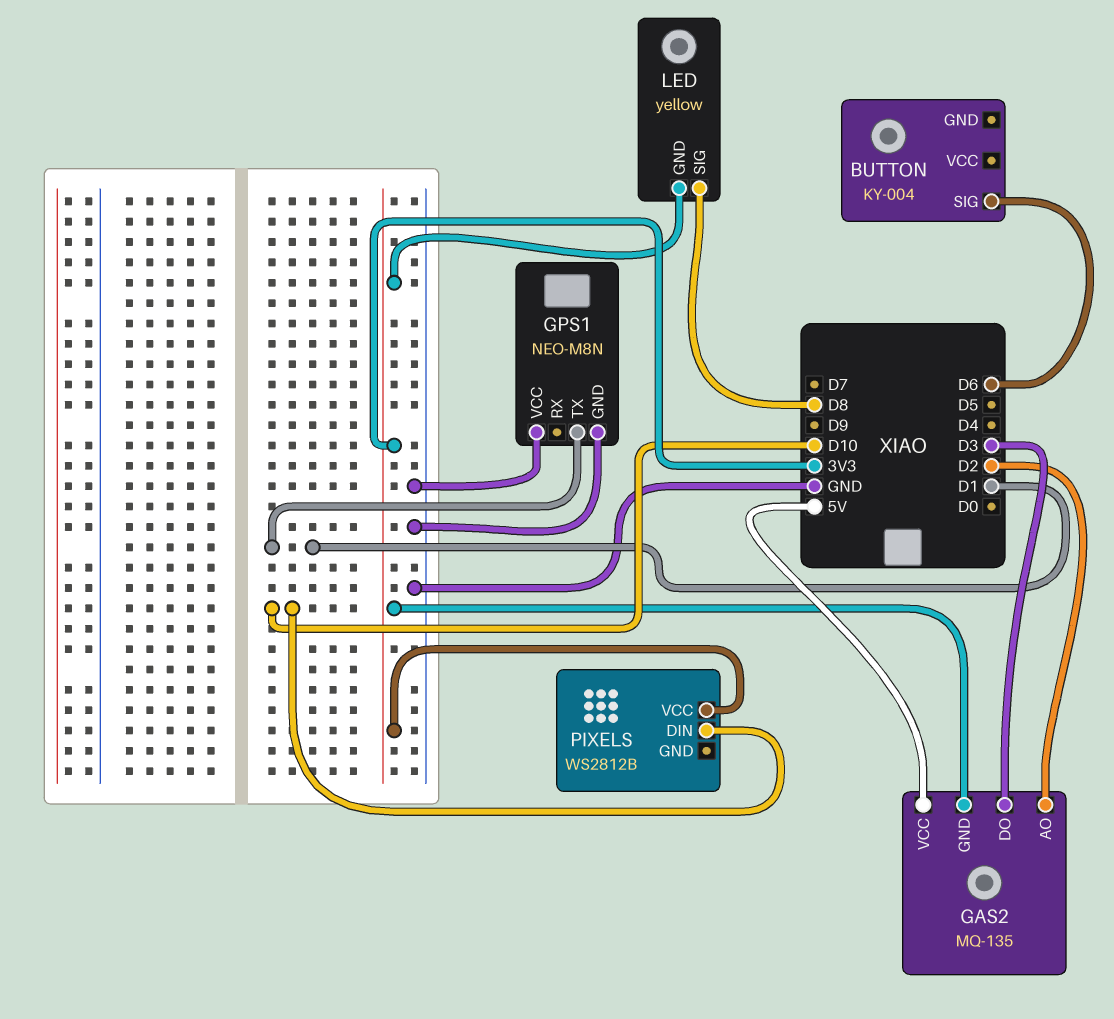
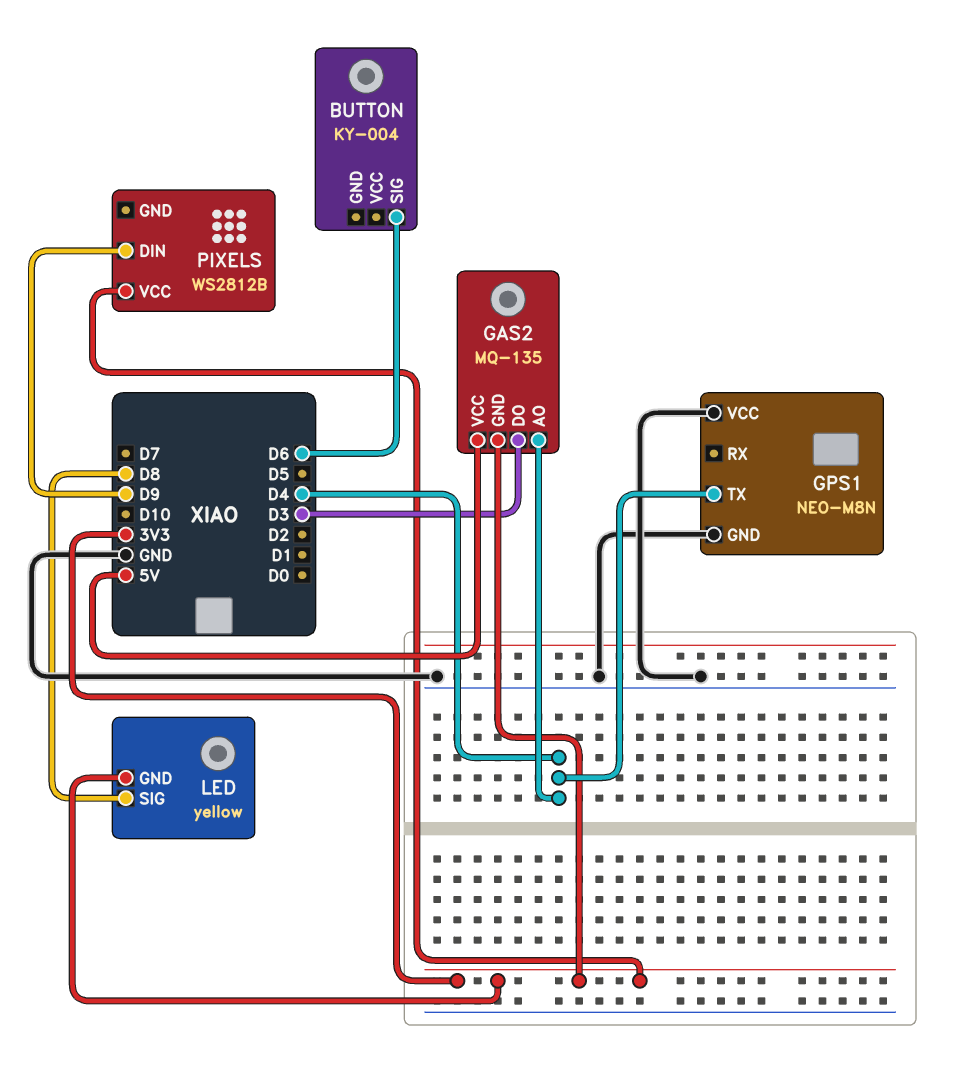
GAS2 pin AO: D2 -> D4
GPS1 pin TX: D1 -> D4
PIXELS pin DIN: D10 -> D9

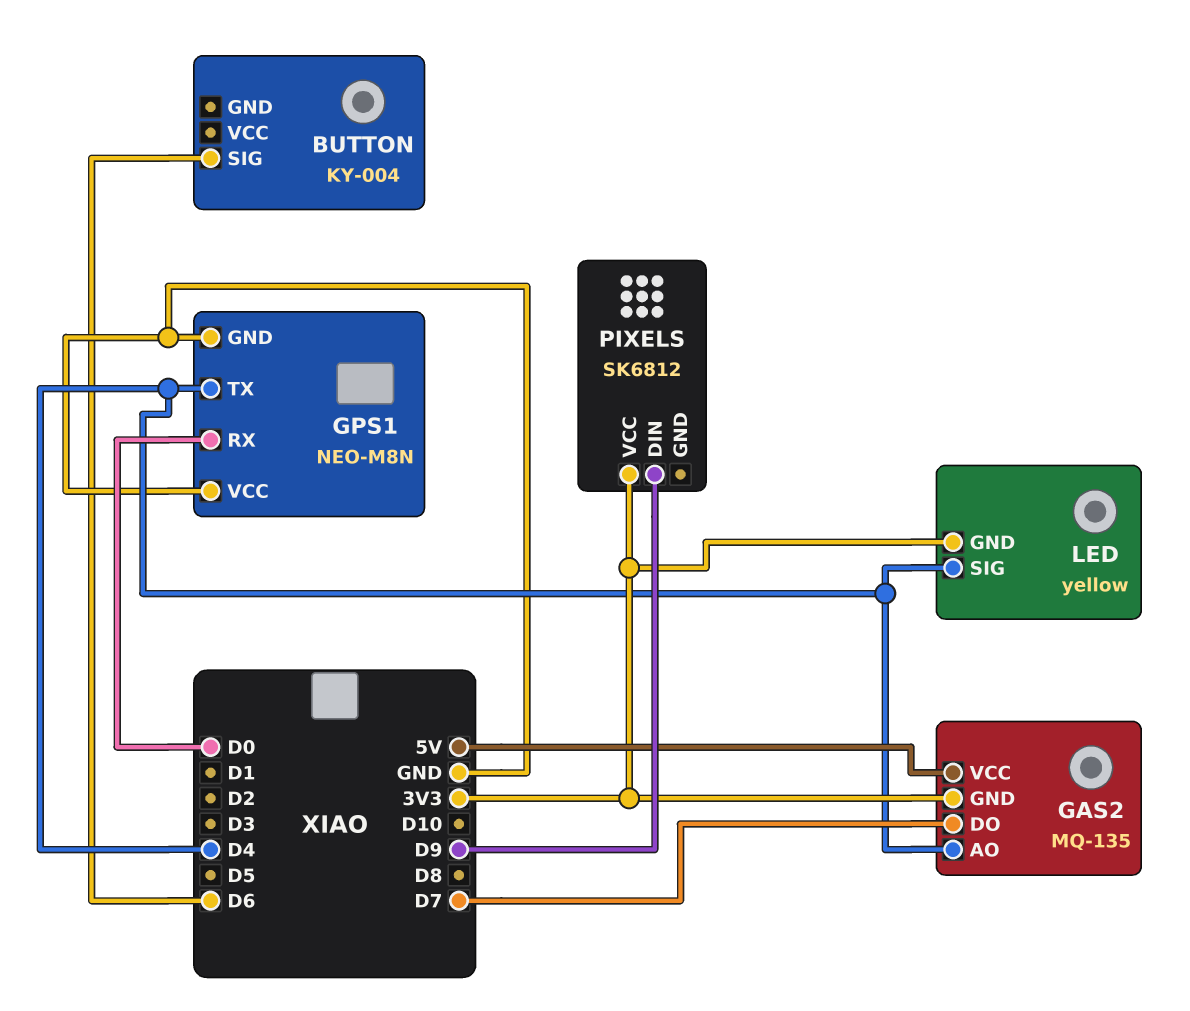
GAS2 pin DO: D3 -> D7
GPS1 pin RX: none -> D0
LED pin SIG: D8 -> D4
PIXELS: WS2812B -> SK6812

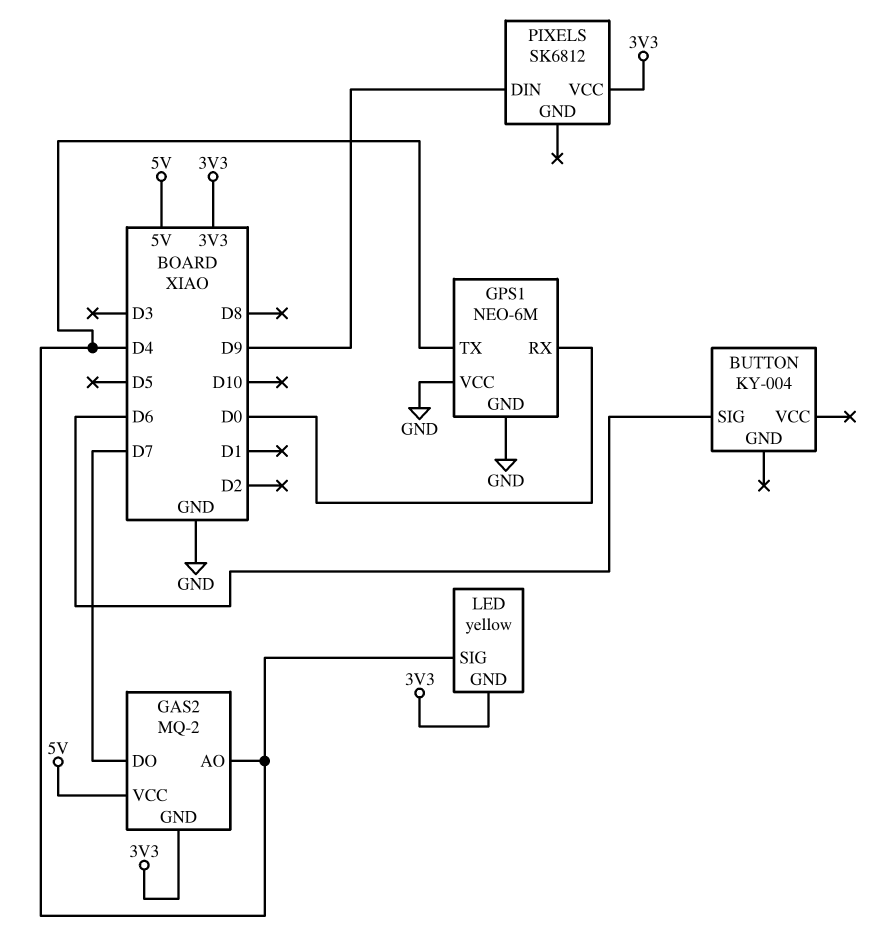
GAS2: MQ-135 -> MQ-2
GPS1: NEO-M8N -> NEO-6M

